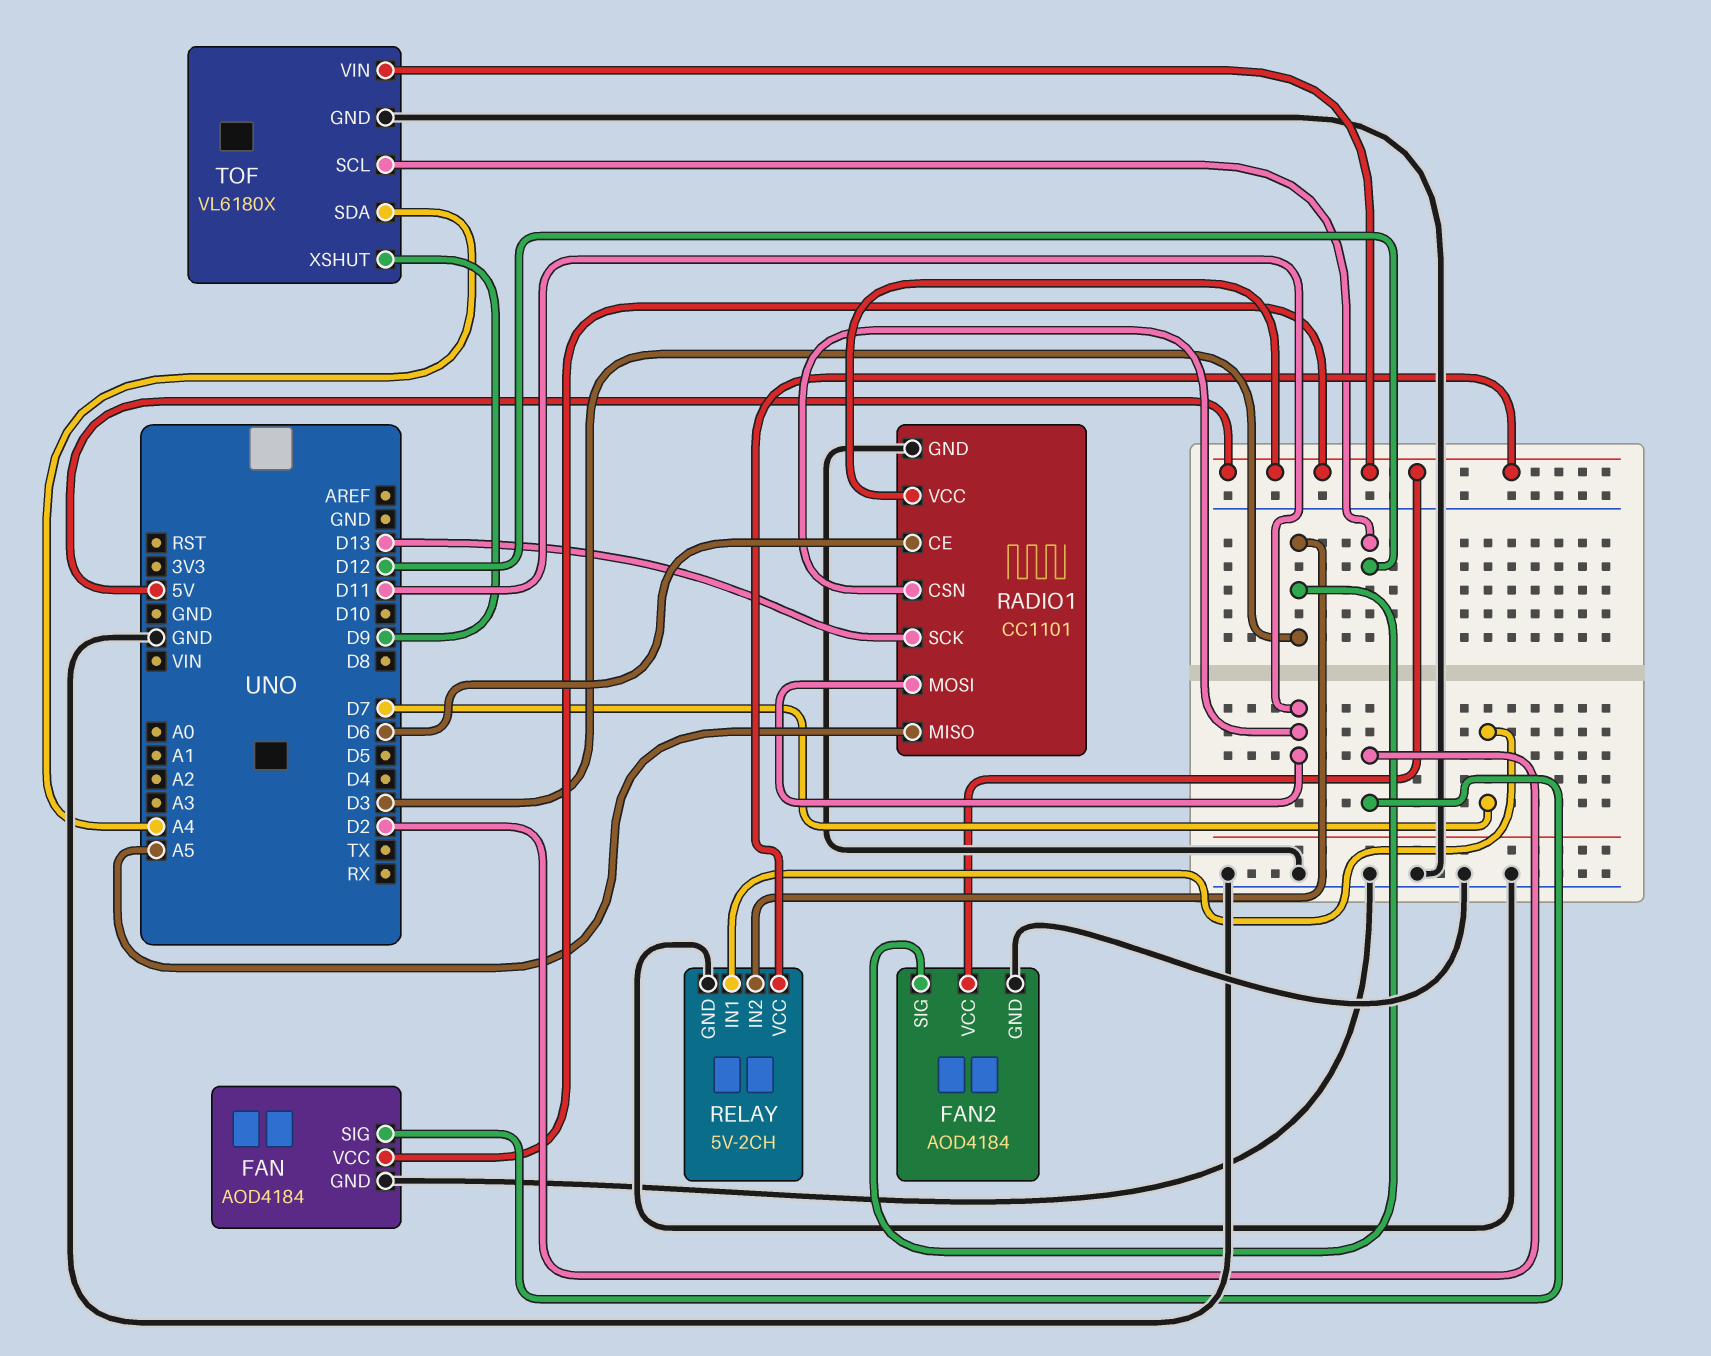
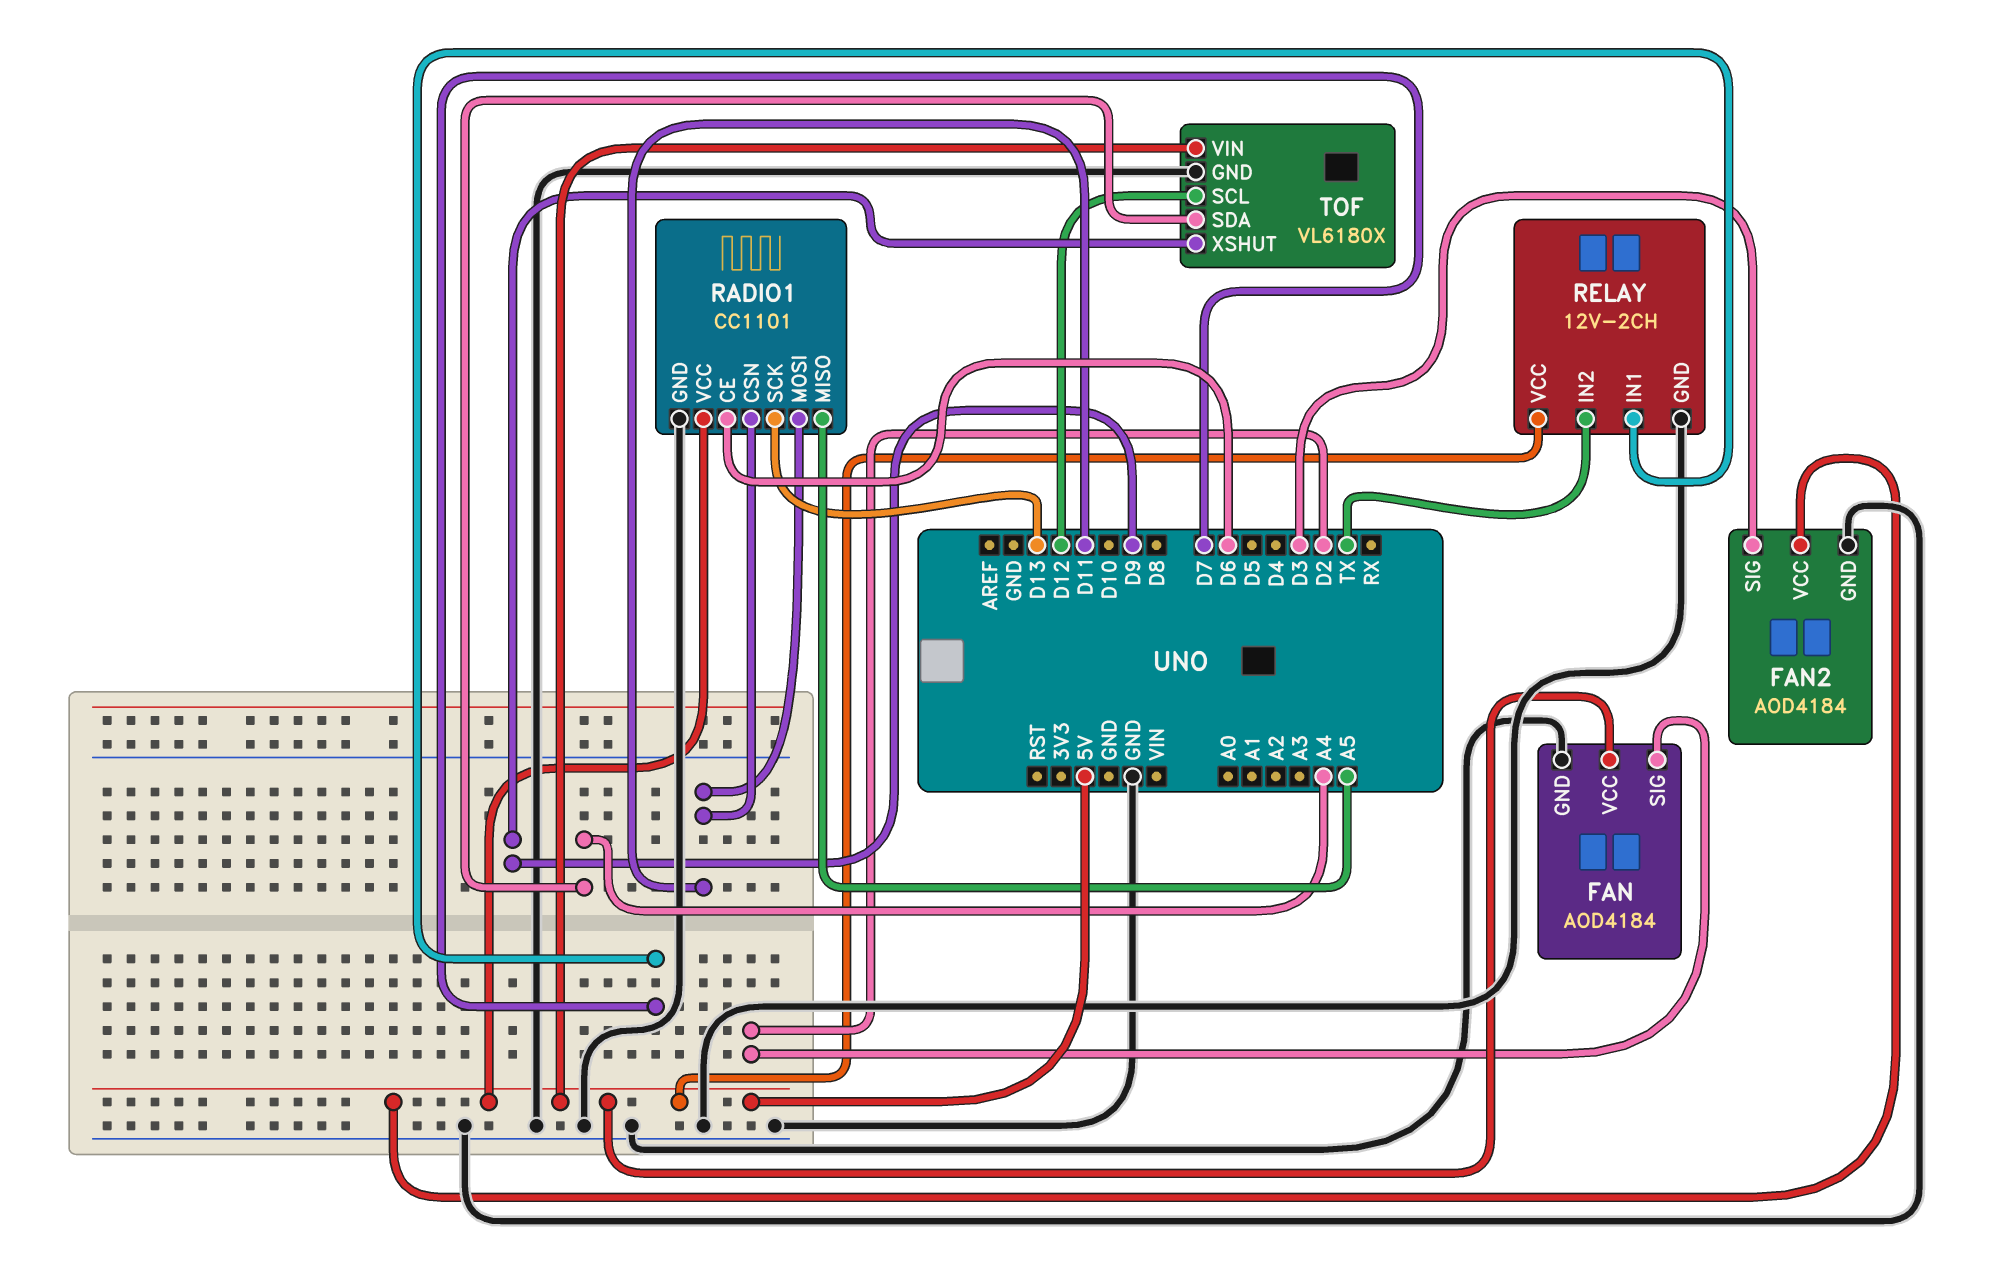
RELAY: 5V-2CH -> 12V-2CH
RELAY pin IN2: D3 -> TX

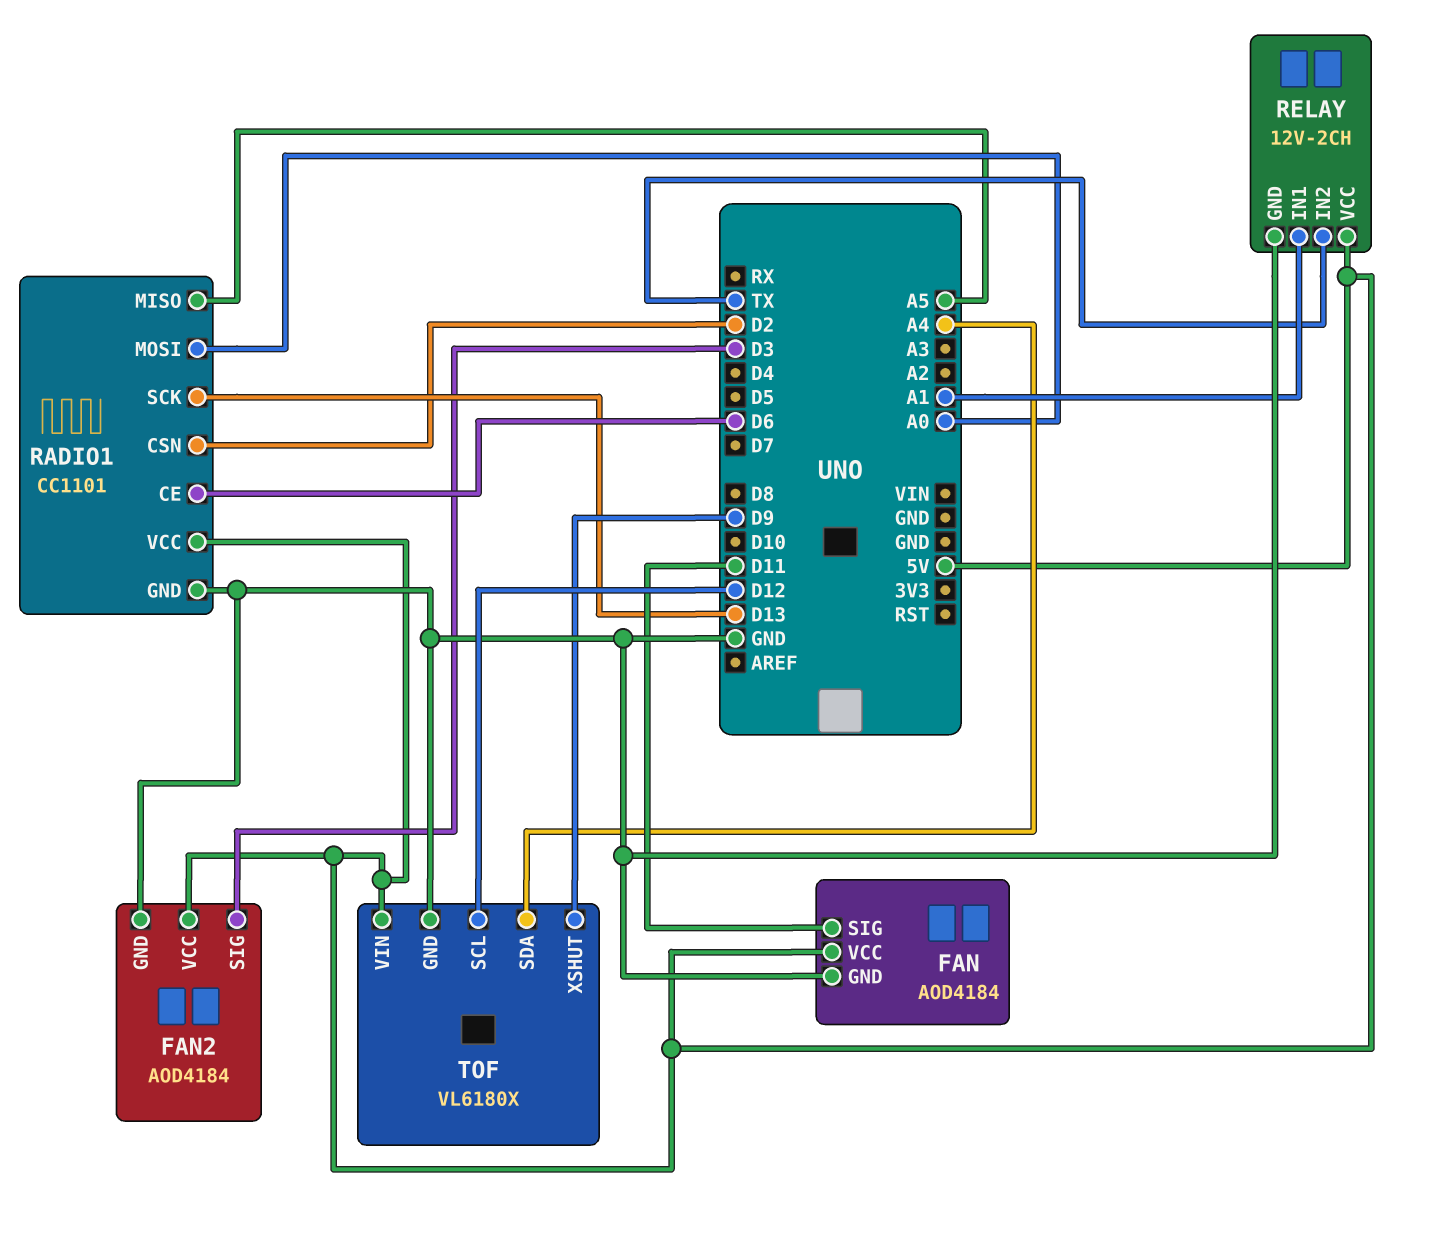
FAN pin SIG: D2 -> D11
RADIO1 pin CSN: D11 -> D2
RADIO1 pin MOSI: D11 -> A0
RELAY pin IN1: D7 -> A1

